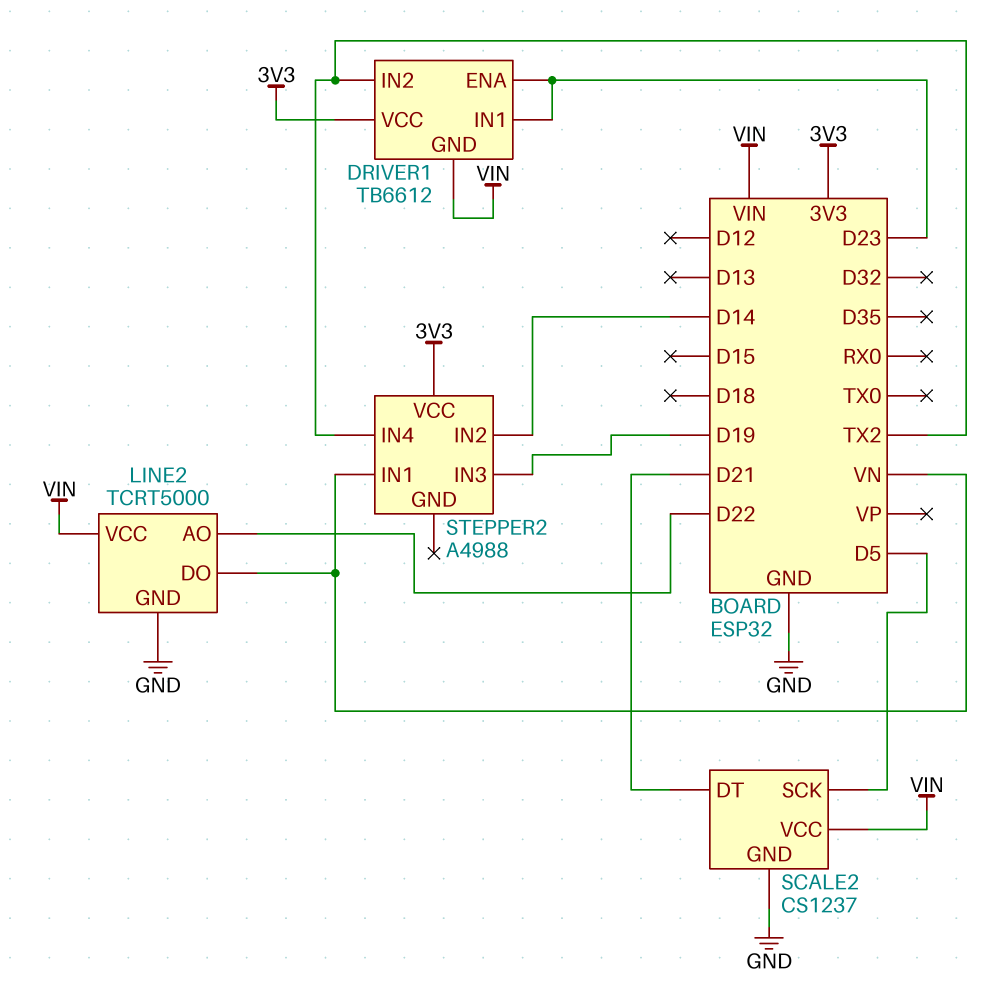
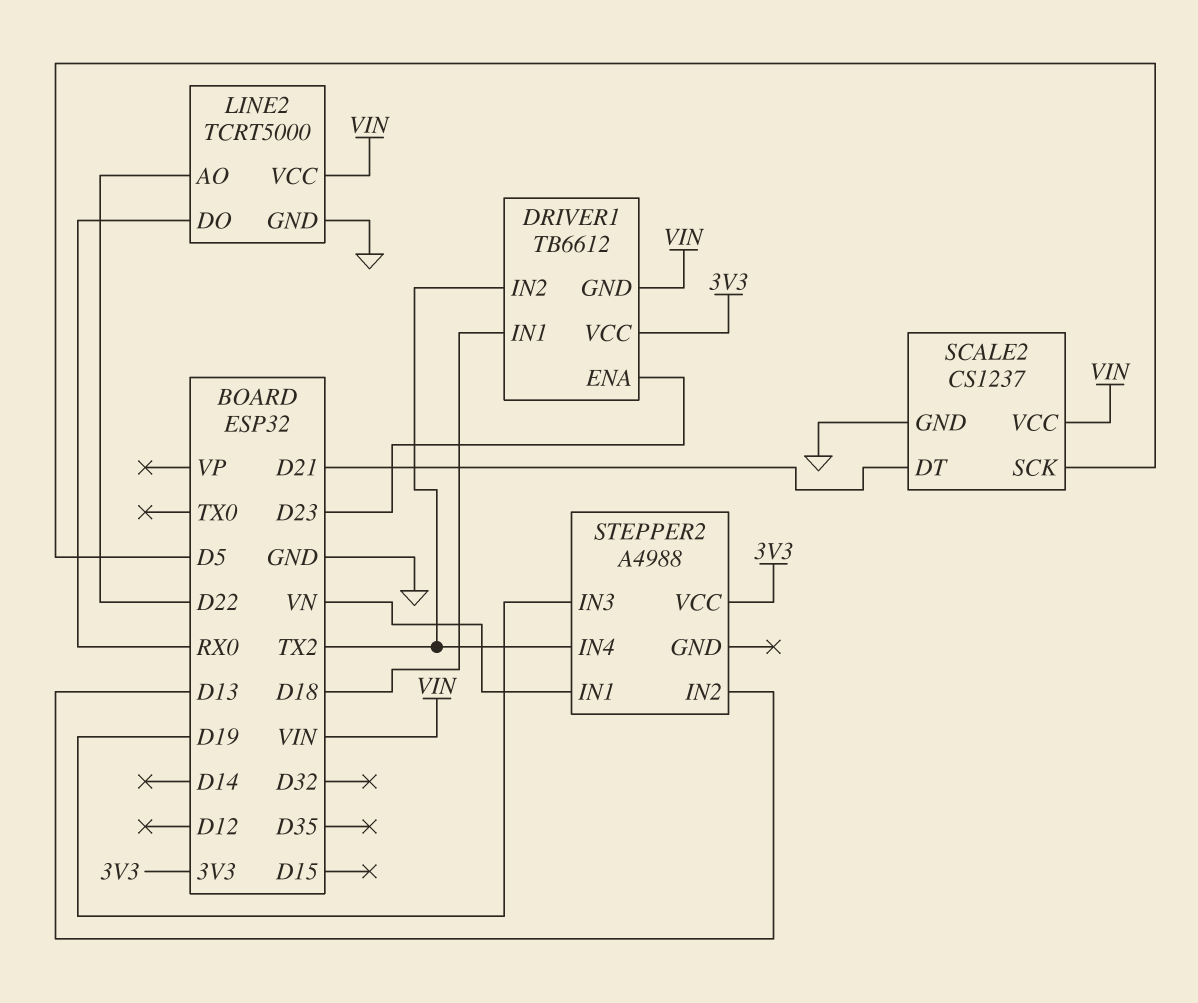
DRIVER1 pin IN1: D23 -> D18
LINE2 pin DO: VN -> RX0
STEPPER2 pin IN2: D14 -> D13

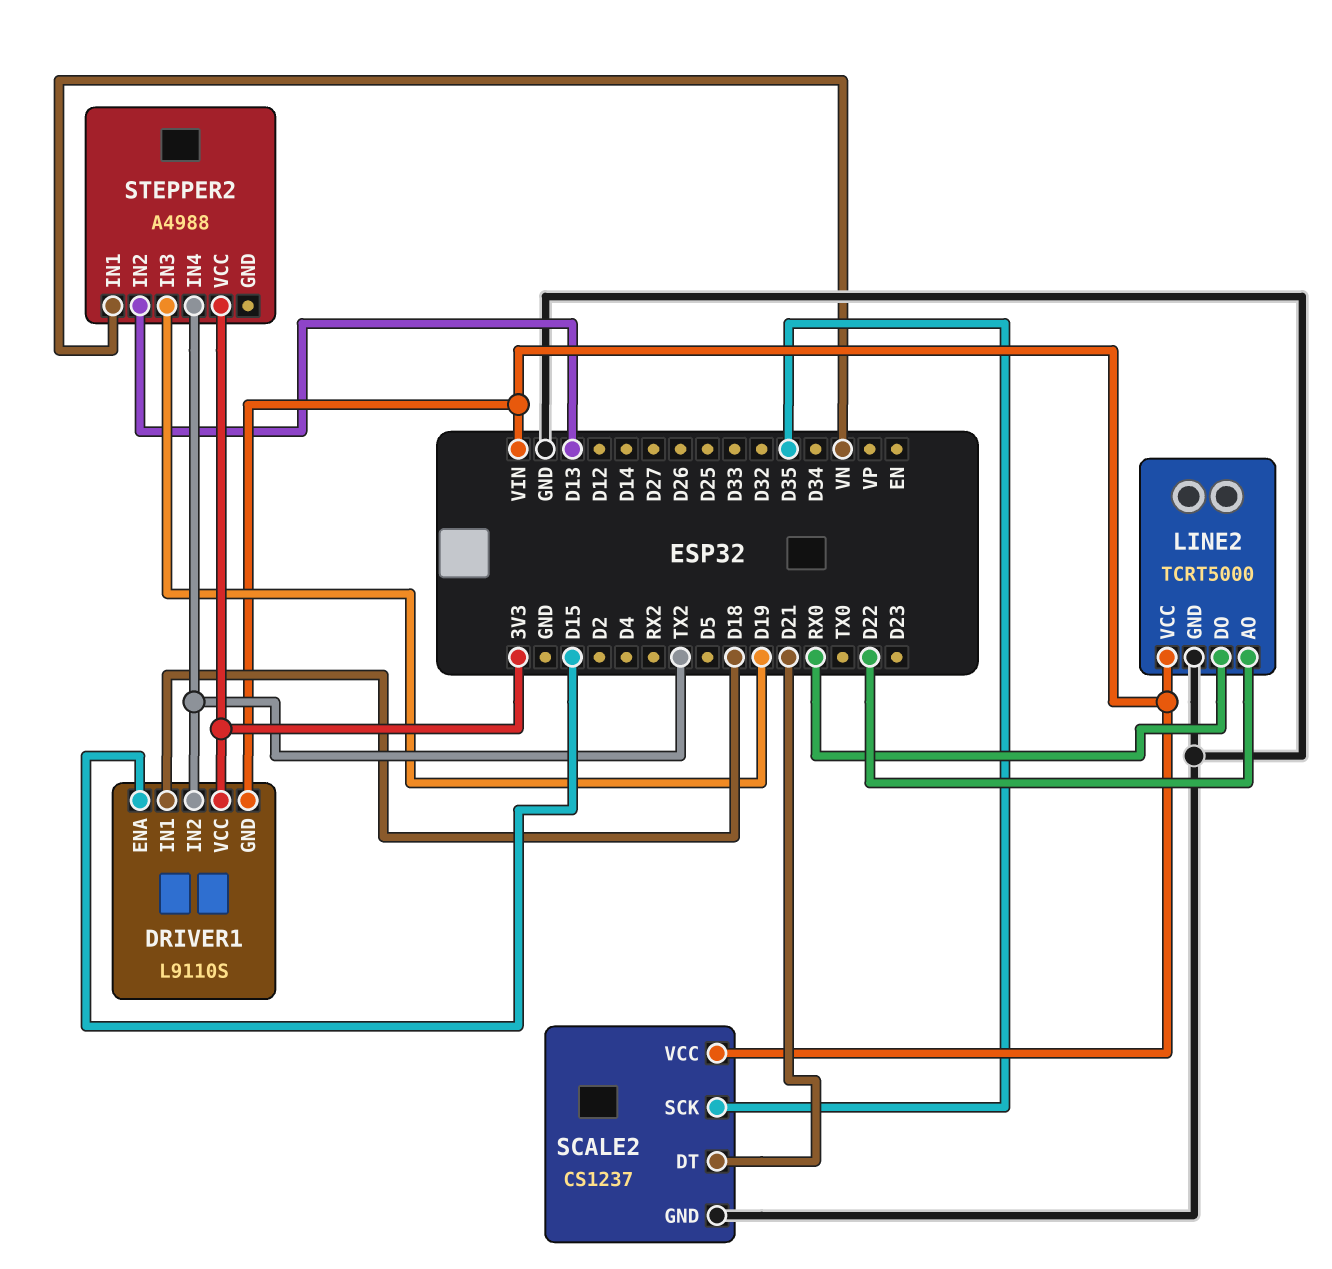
DRIVER1: TB6612 -> L9110S
DRIVER1 pin ENA: D23 -> D15
SCALE2 pin SCK: D5 -> D35

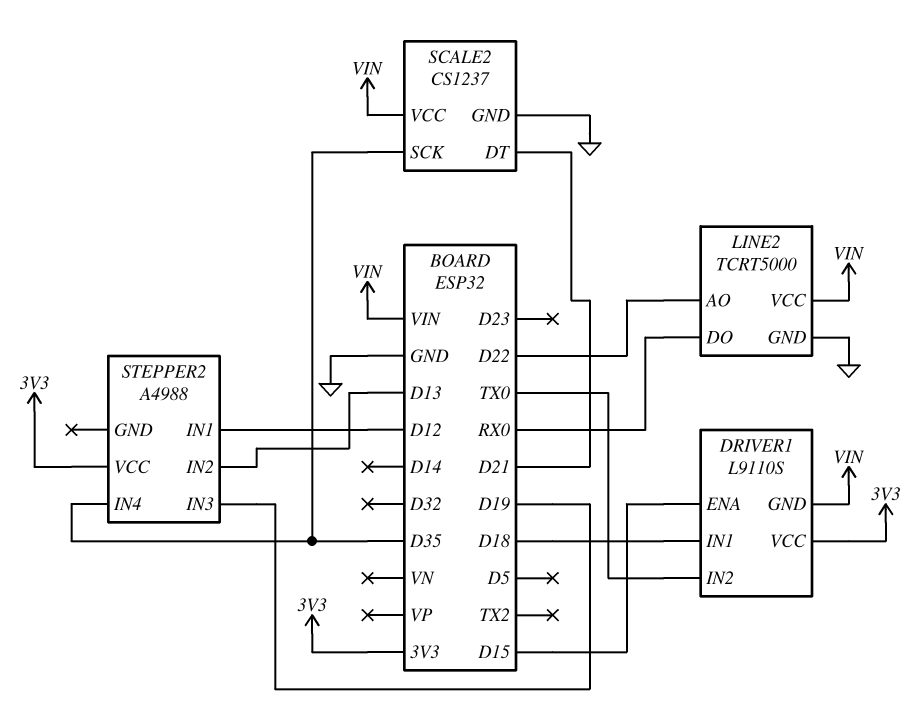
DRIVER1 pin IN2: TX2 -> TX0
STEPPER2 pin IN1: VN -> D12
STEPPER2 pin IN4: TX2 -> D35

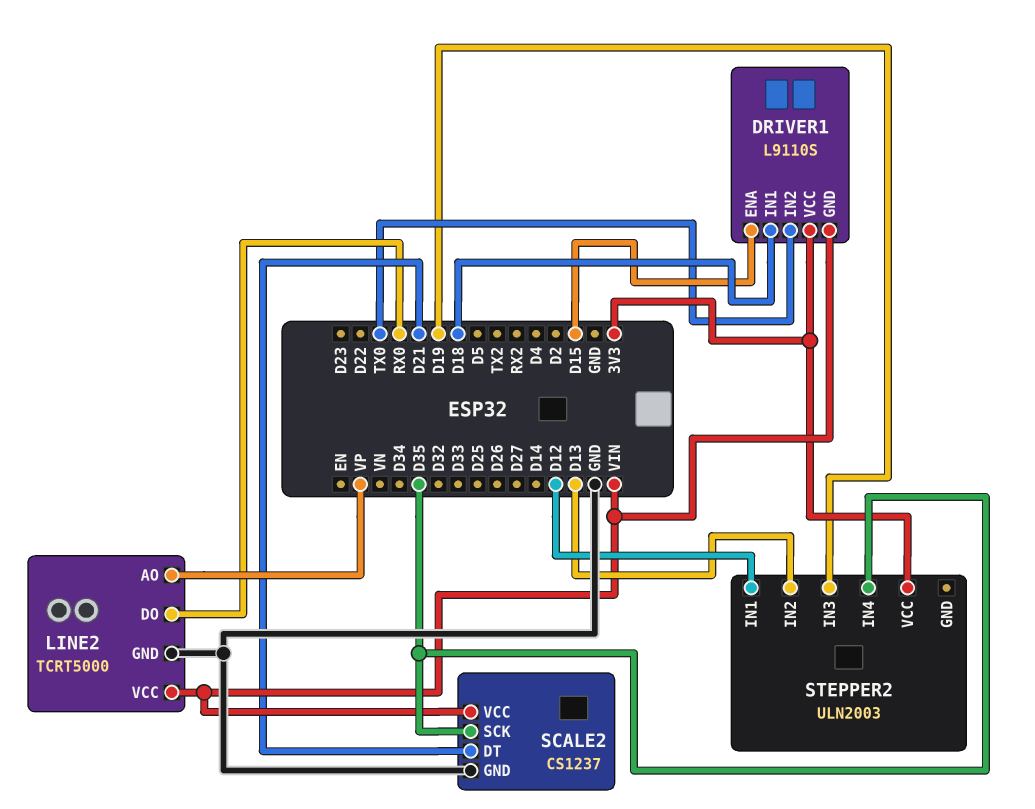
LINE2 pin AO: D22 -> VP
STEPPER2: A4988 -> ULN2003

